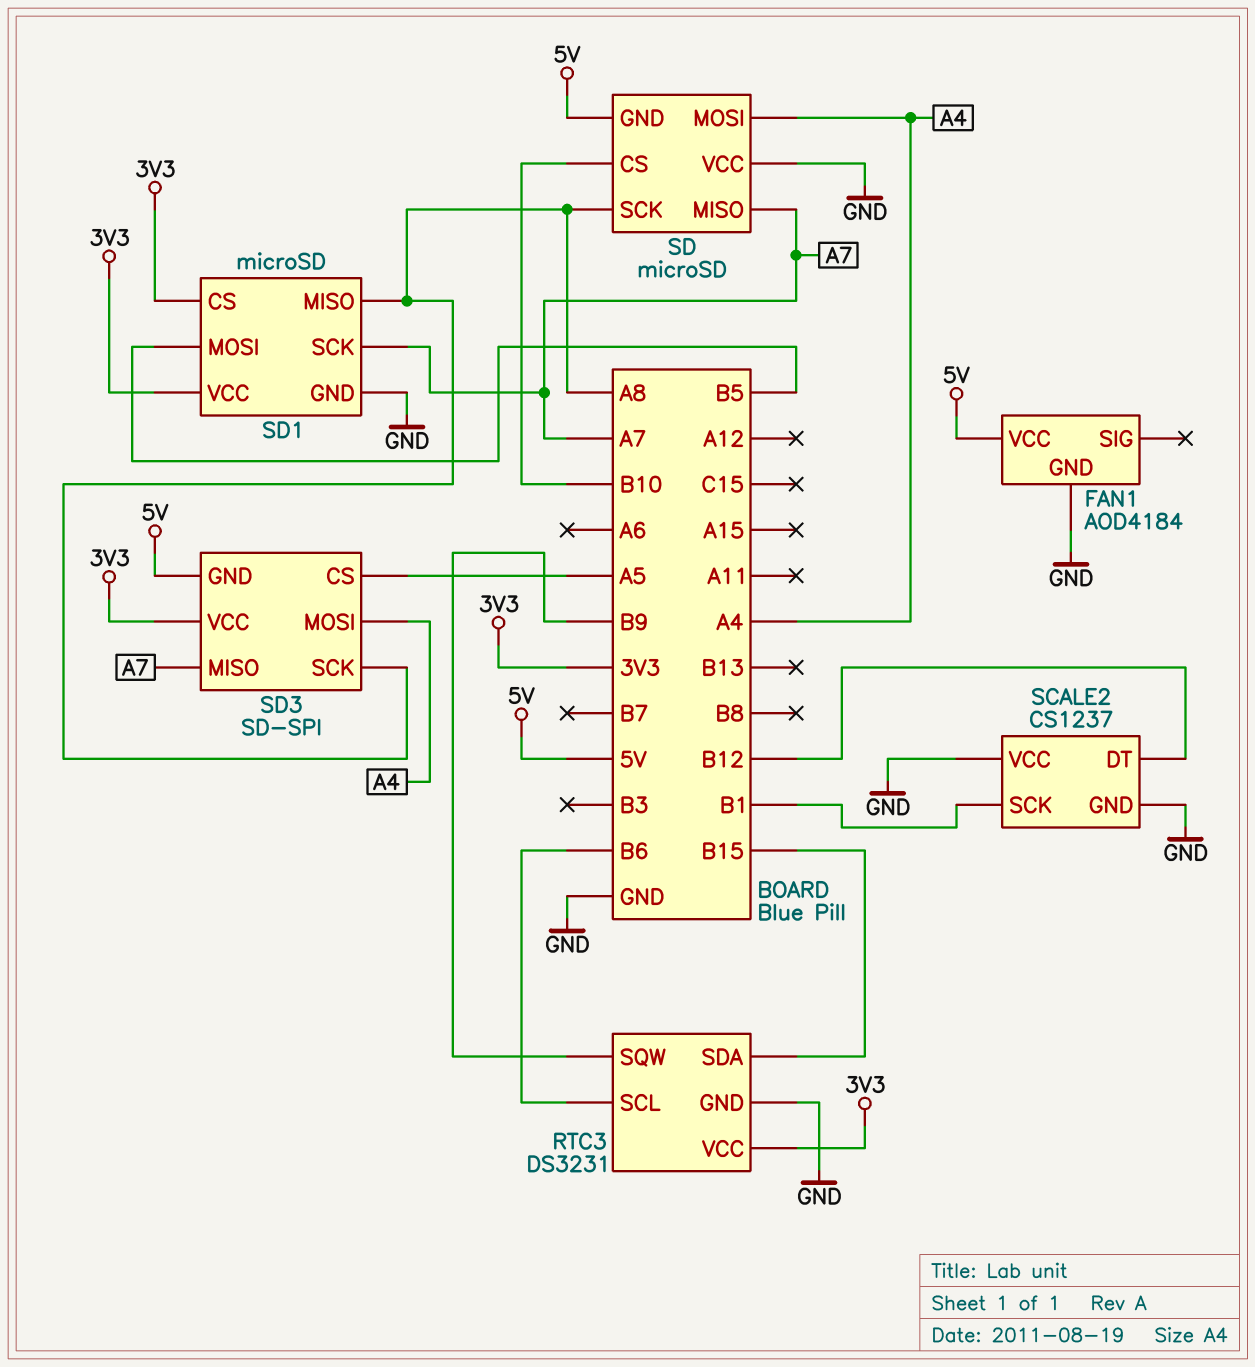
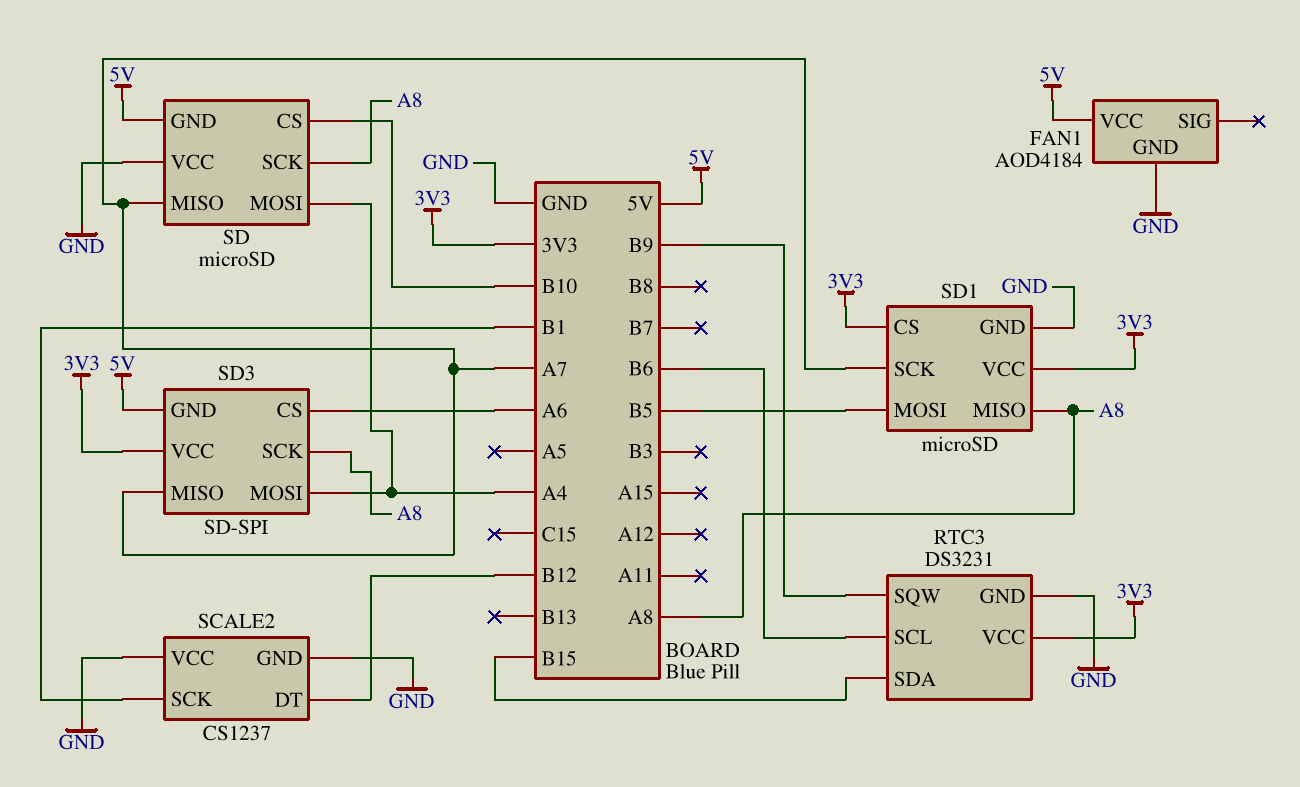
SD3 pin CS: A5 -> A6

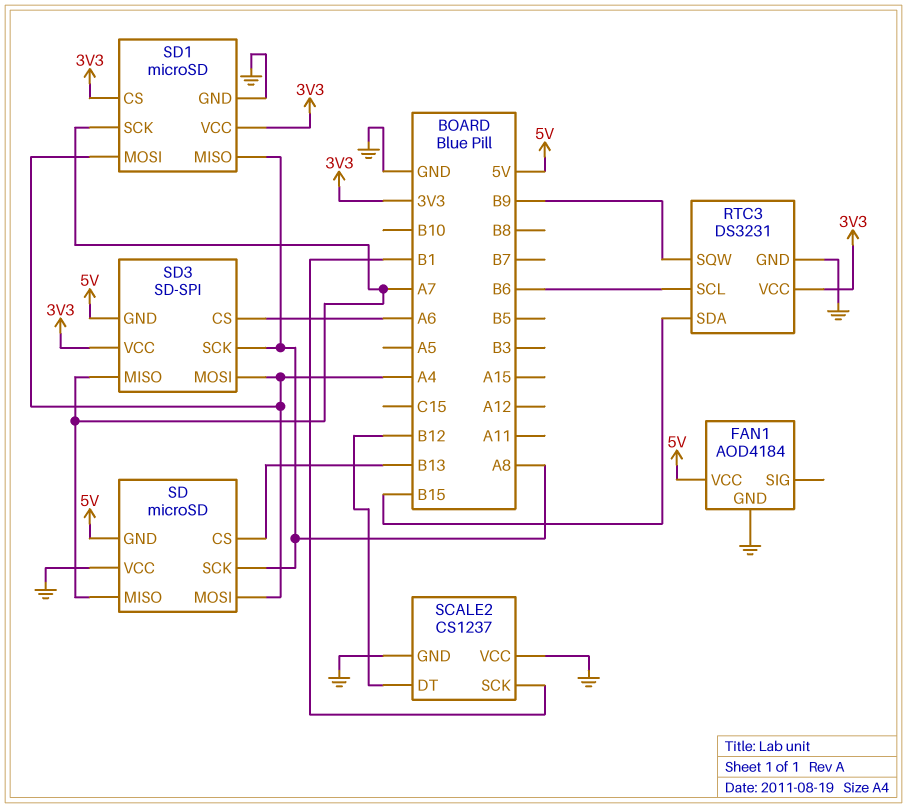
SD pin CS: B10 -> B13
SD1 pin MOSI: B5 -> A4

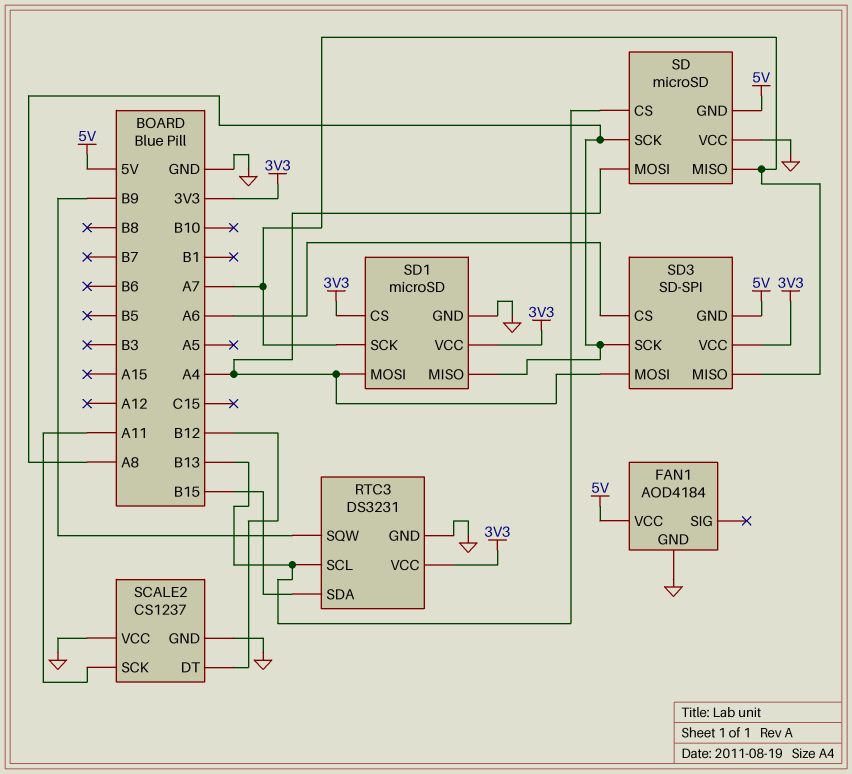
RTC3 pin SCL: B6 -> B13
SCALE2 pin SCK: B1 -> A11

